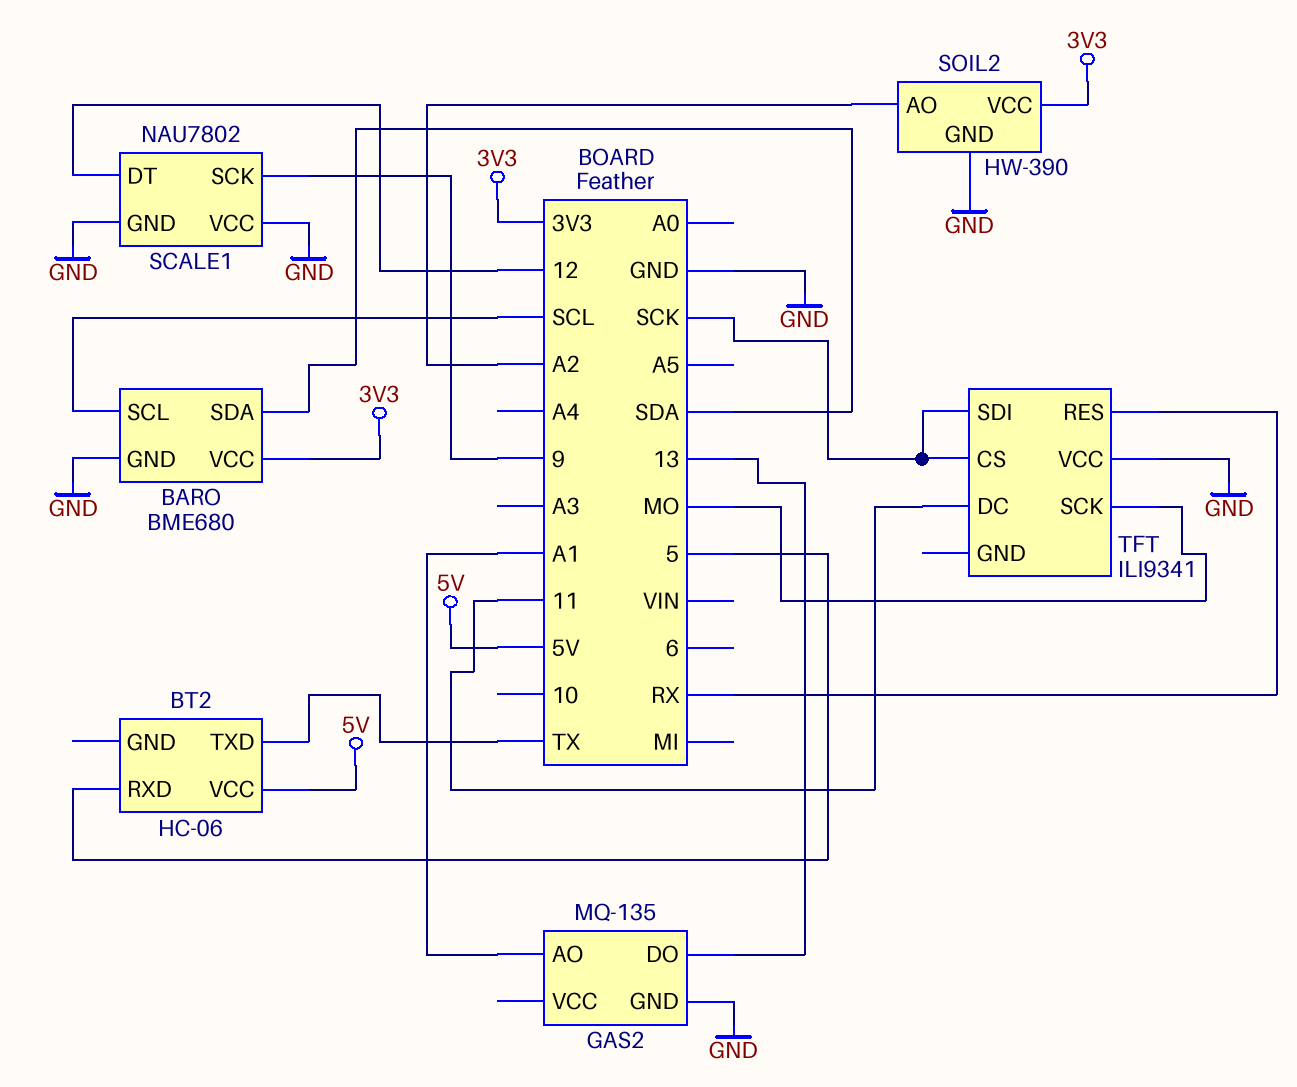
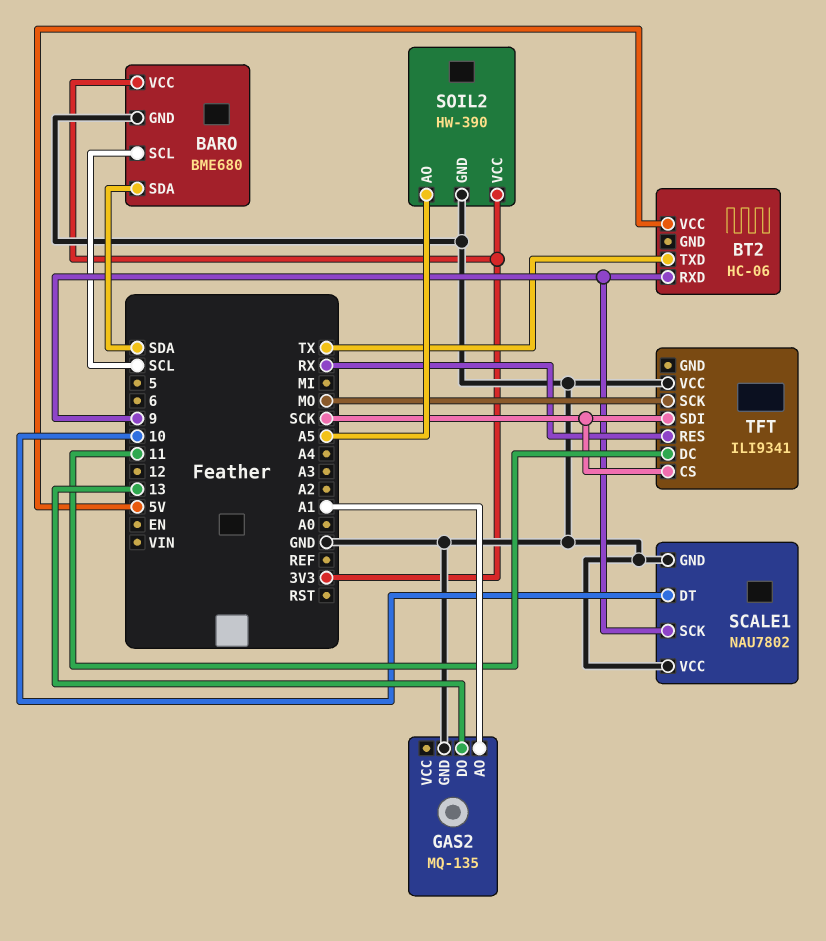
BT2 pin RXD: 5 -> 9
SCALE1 pin DT: 12 -> 10
SOIL2 pin AO: A2 -> A5

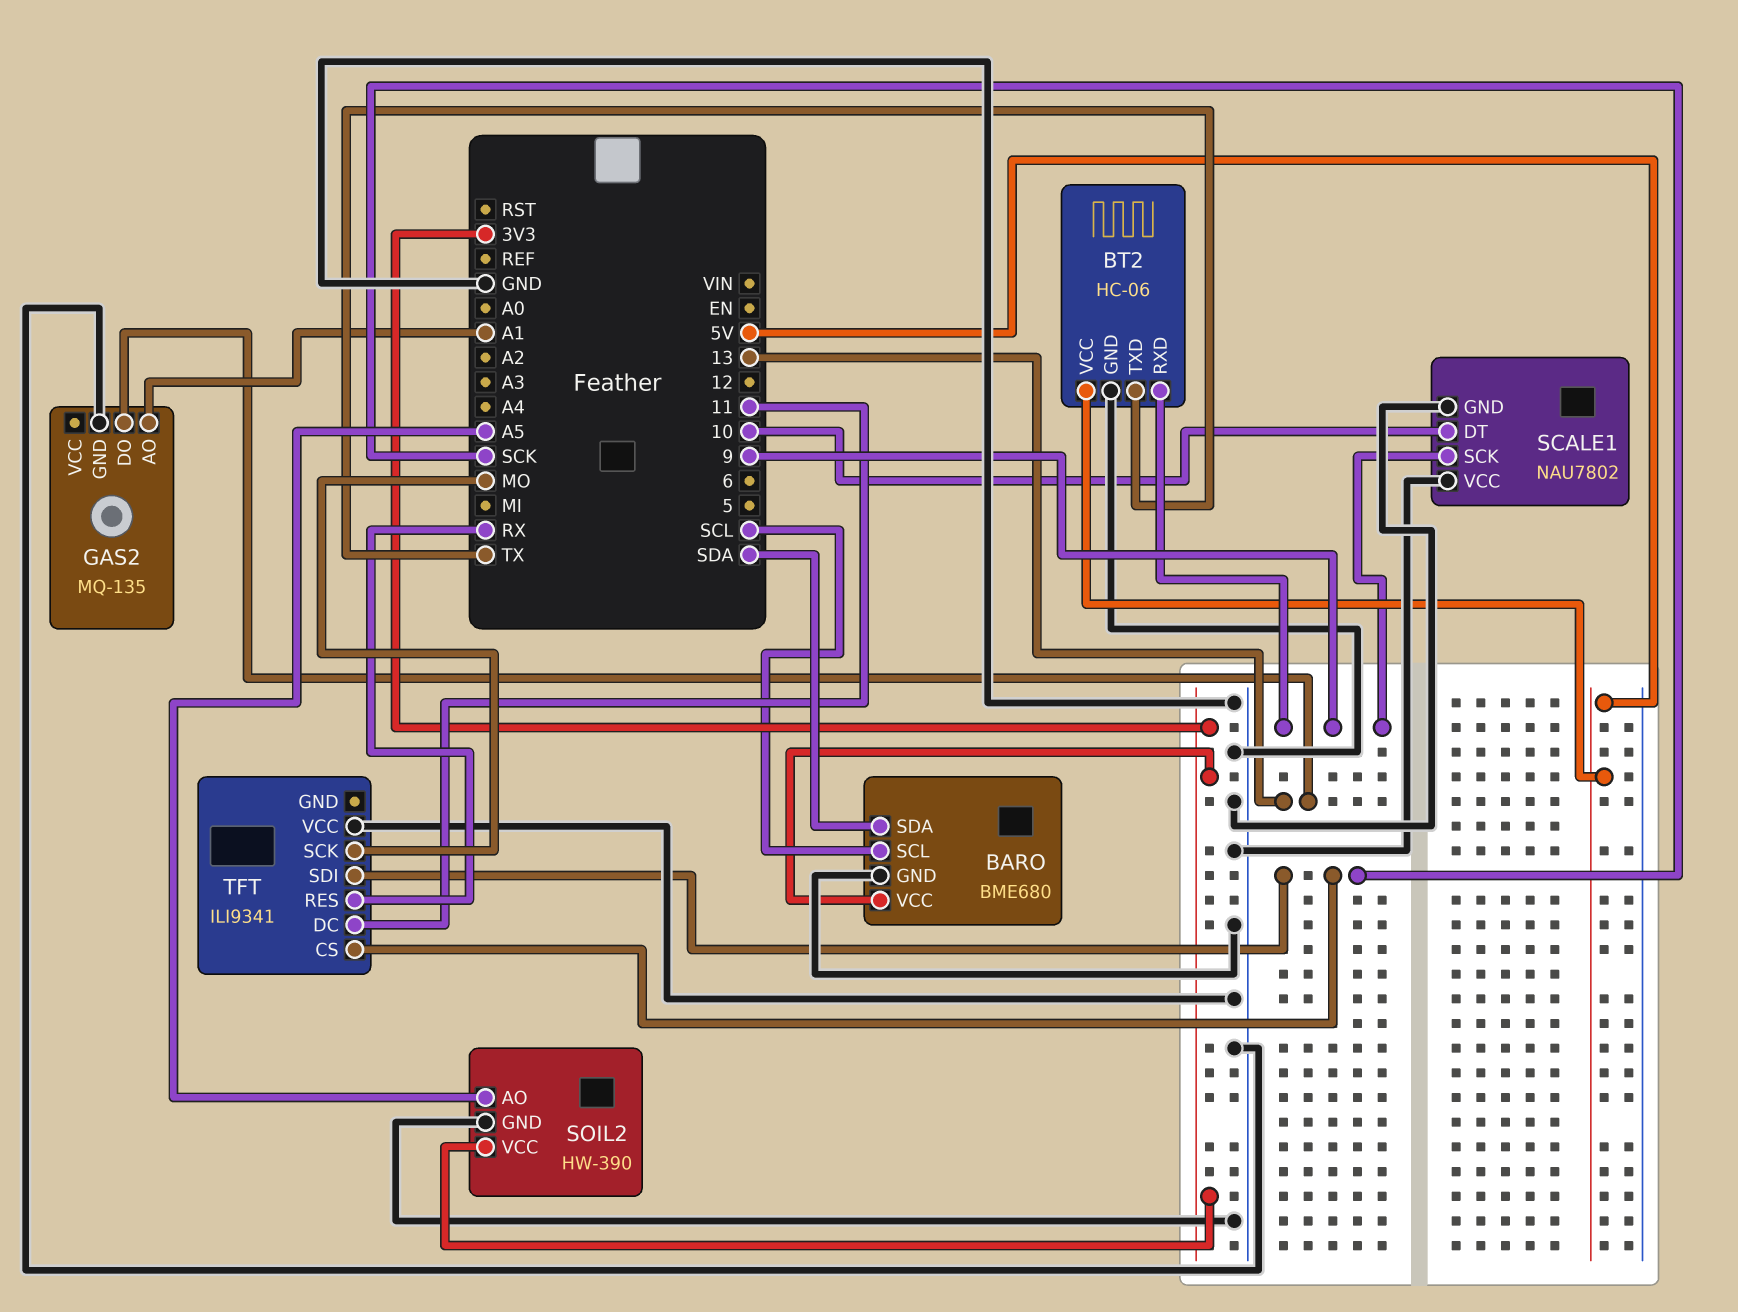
BT2 pin GND: none -> GND

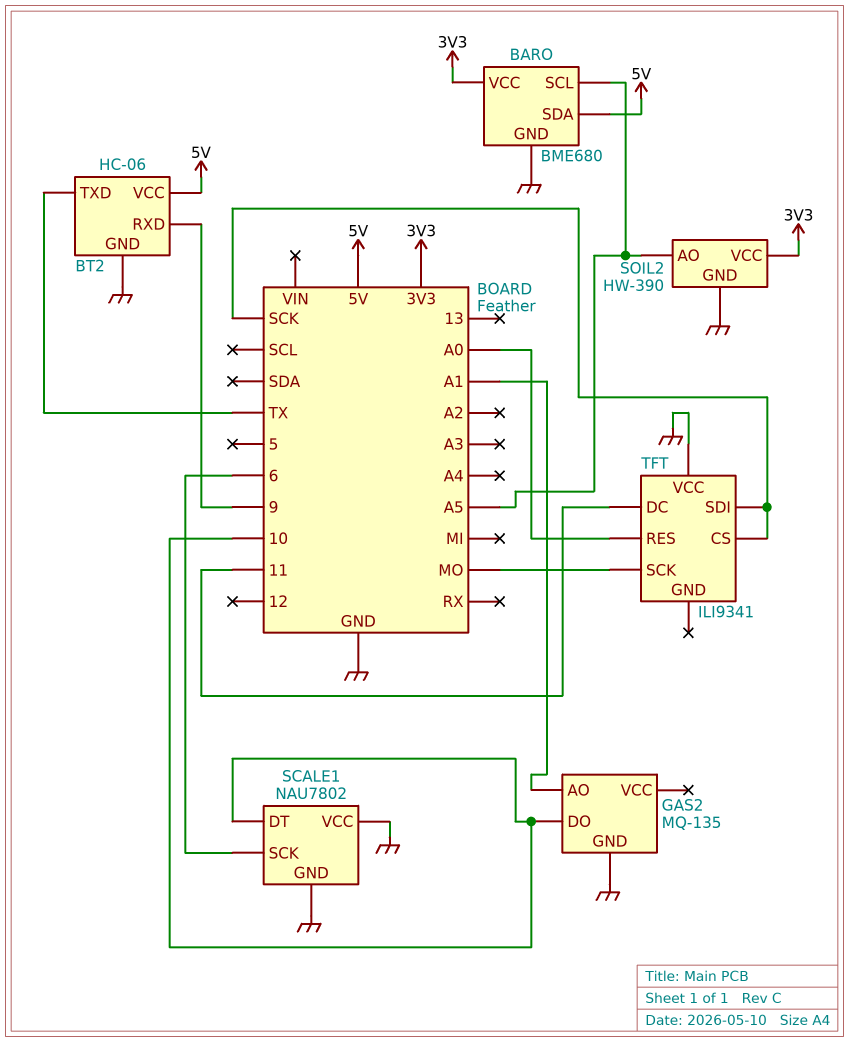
BARO pin SCL: SCL -> A5
BARO pin SDA: SDA -> 5V
GAS2 pin DO: 13 -> 10
SCALE1 pin SCK: 9 -> 6
TFT pin RES: RX -> A0

